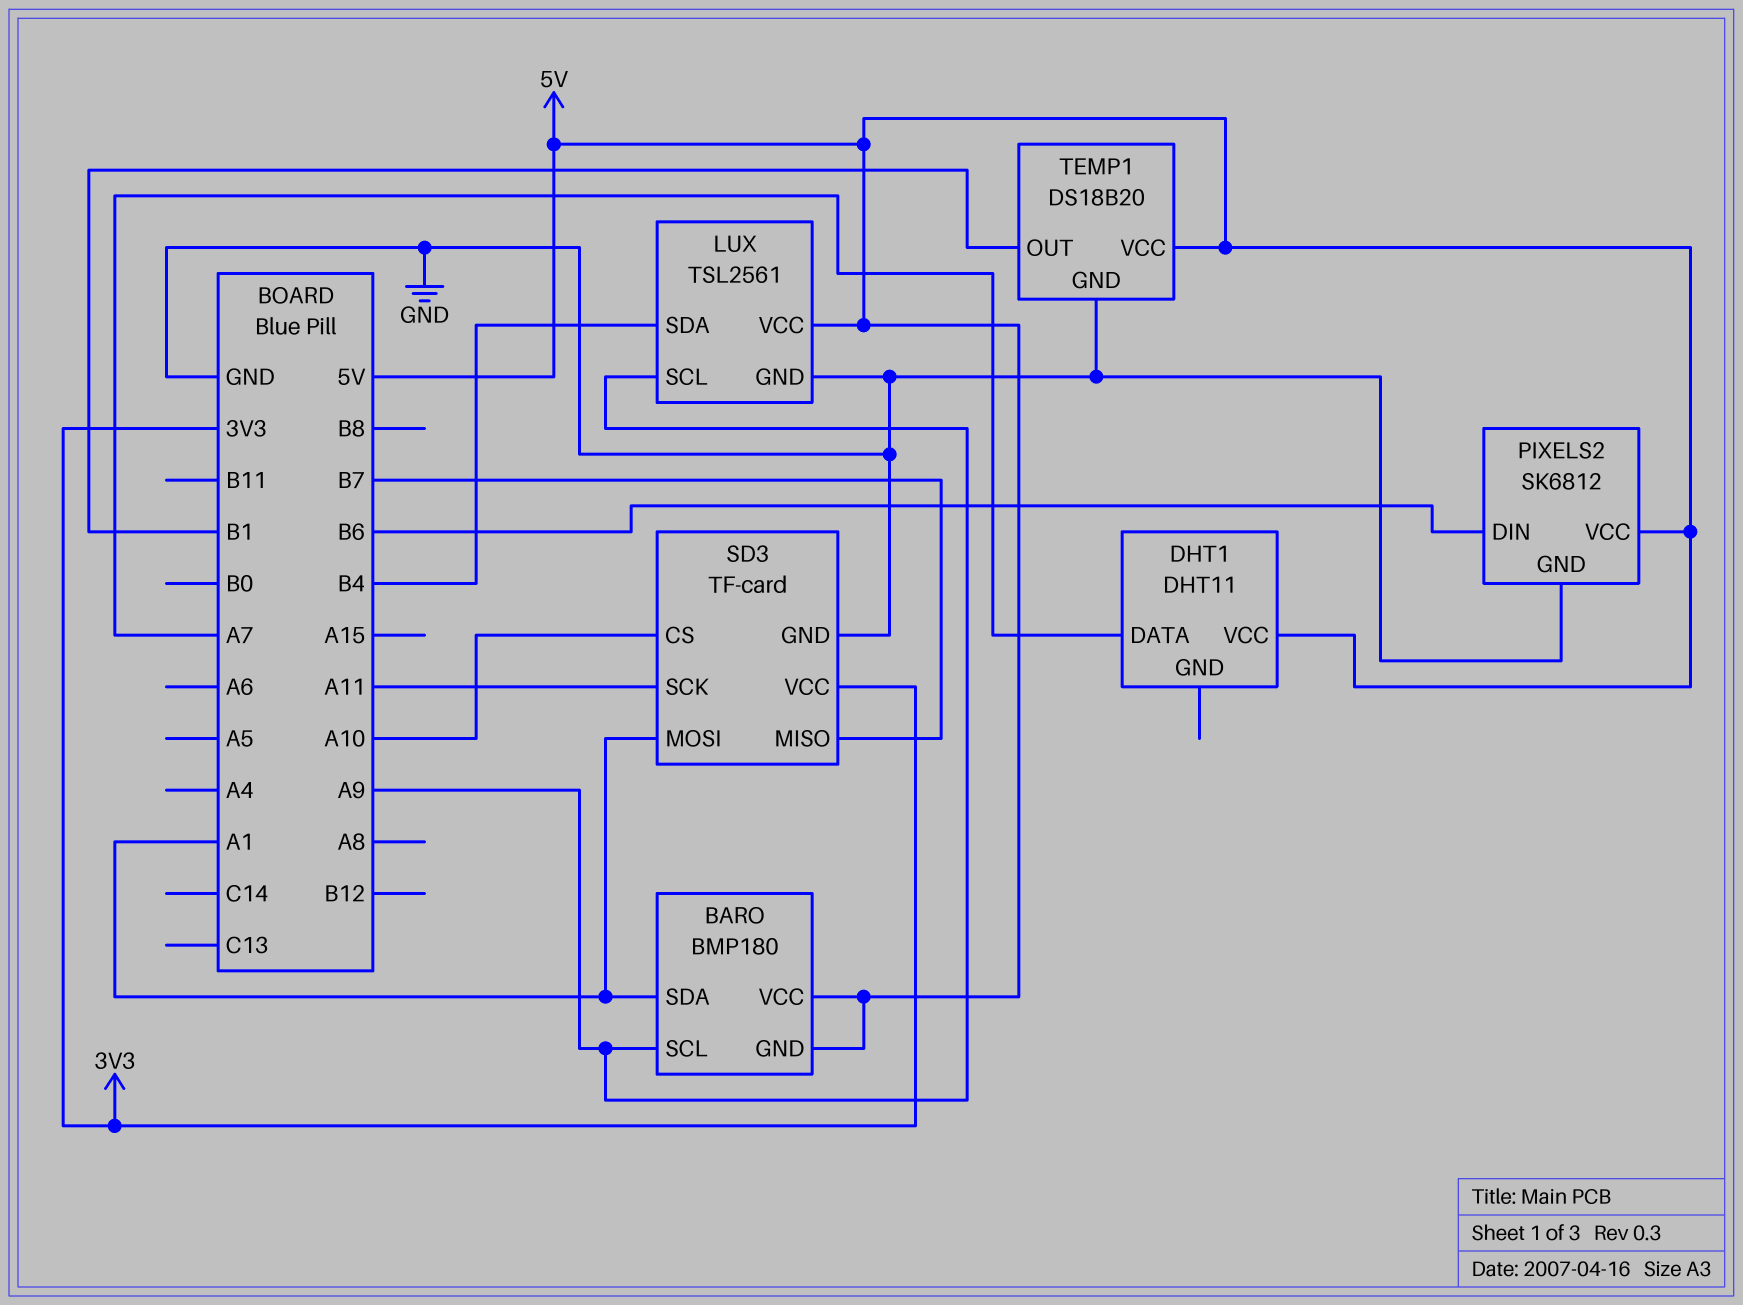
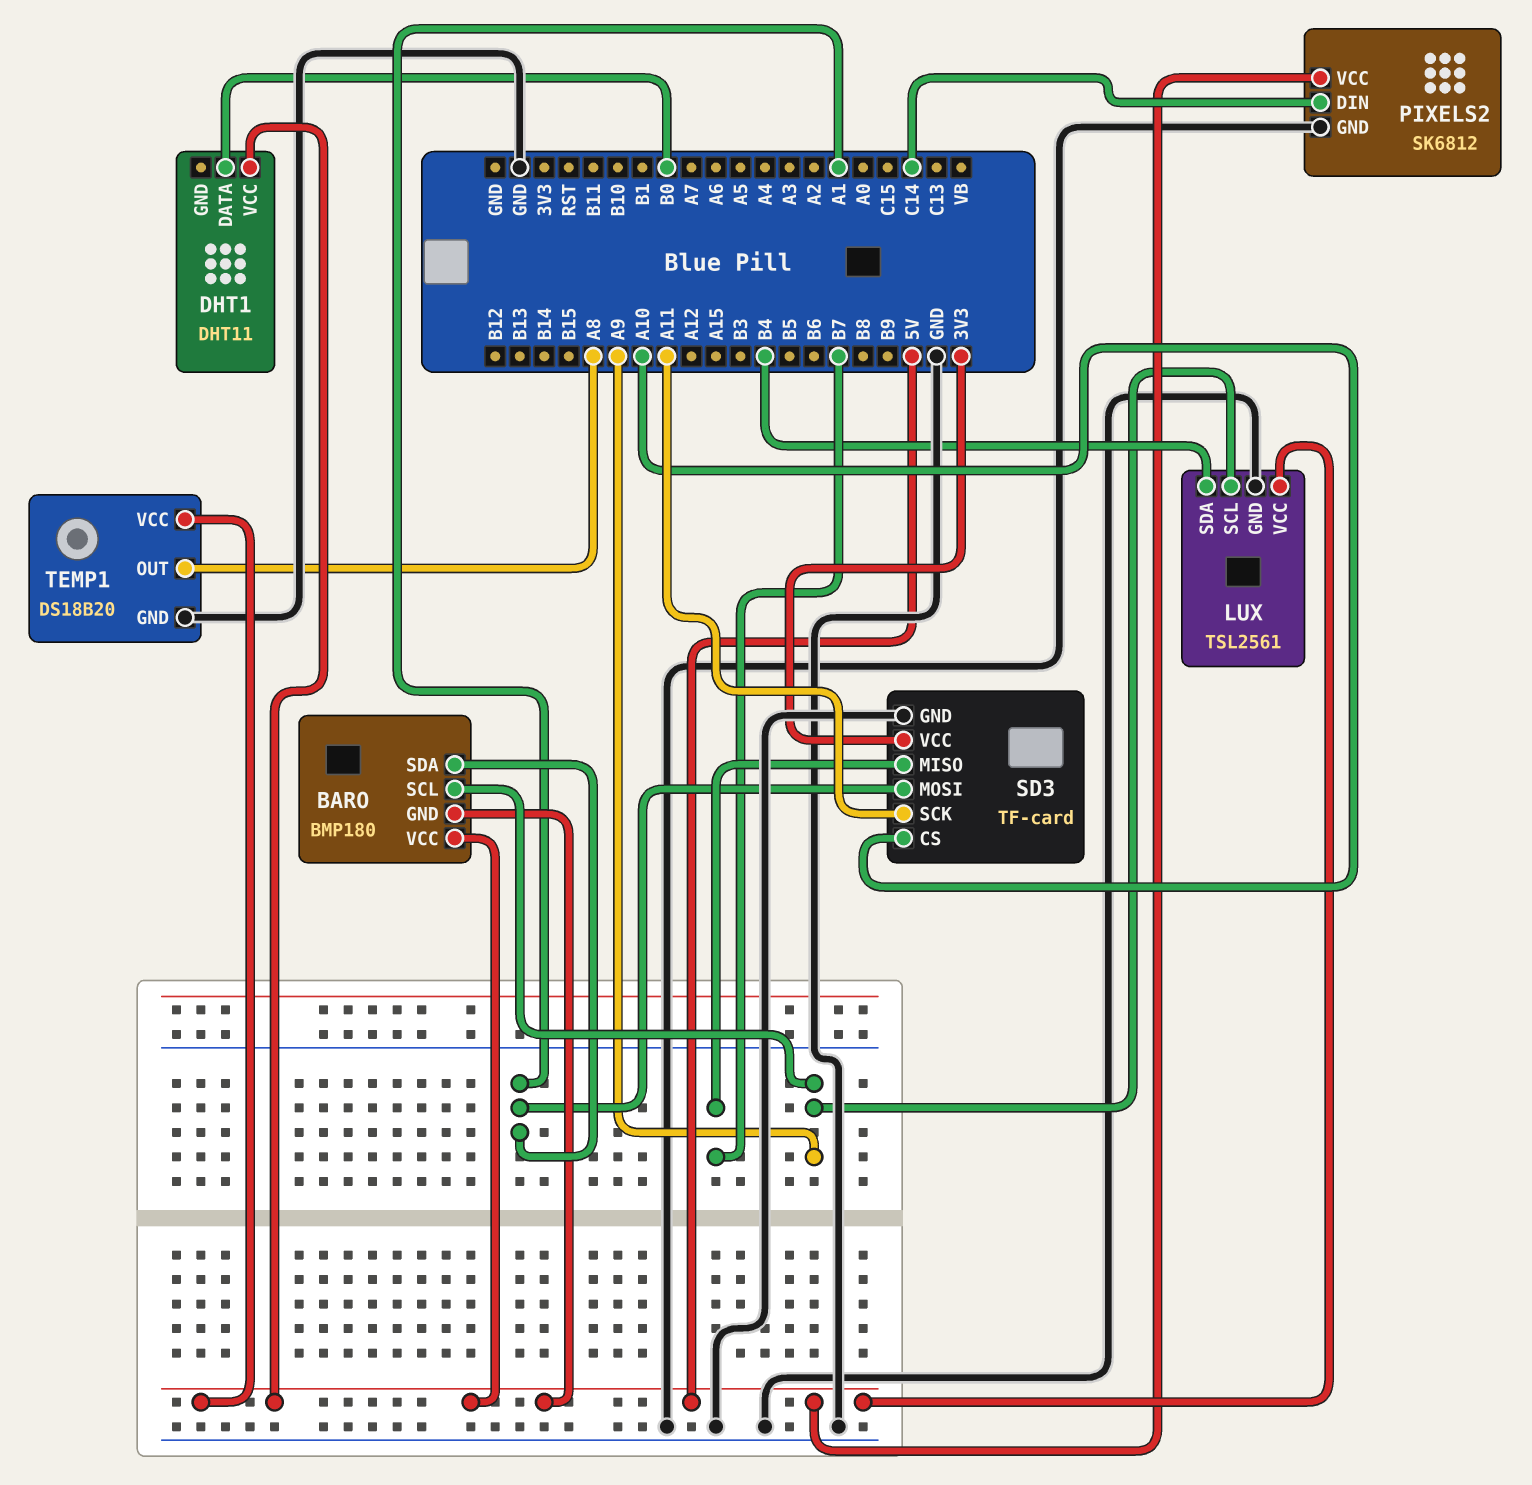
DHT1 pin DATA: A7 -> B0
PIXELS2 pin DIN: B6 -> C14
TEMP1 pin OUT: B1 -> A8

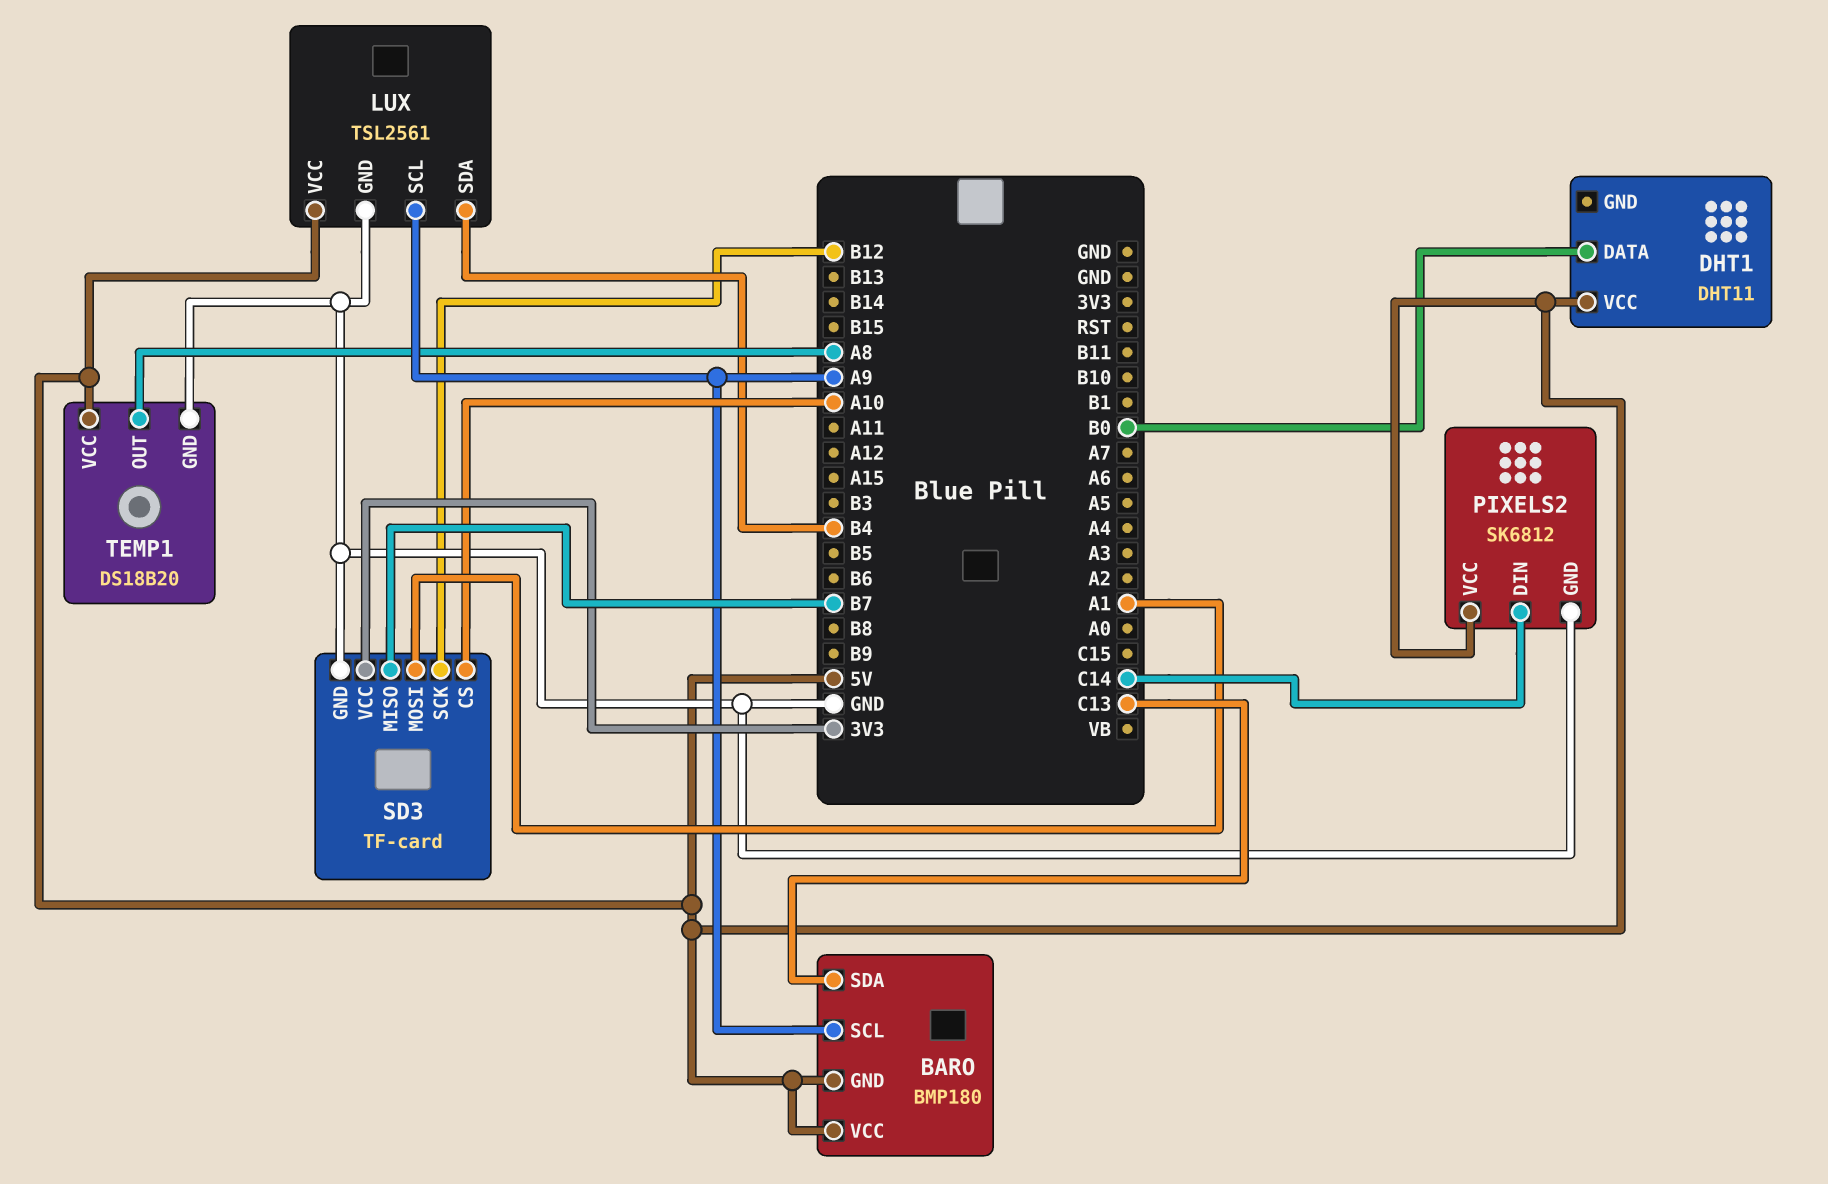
BARO pin SDA: A1 -> C13
SD3 pin SCK: A11 -> B12

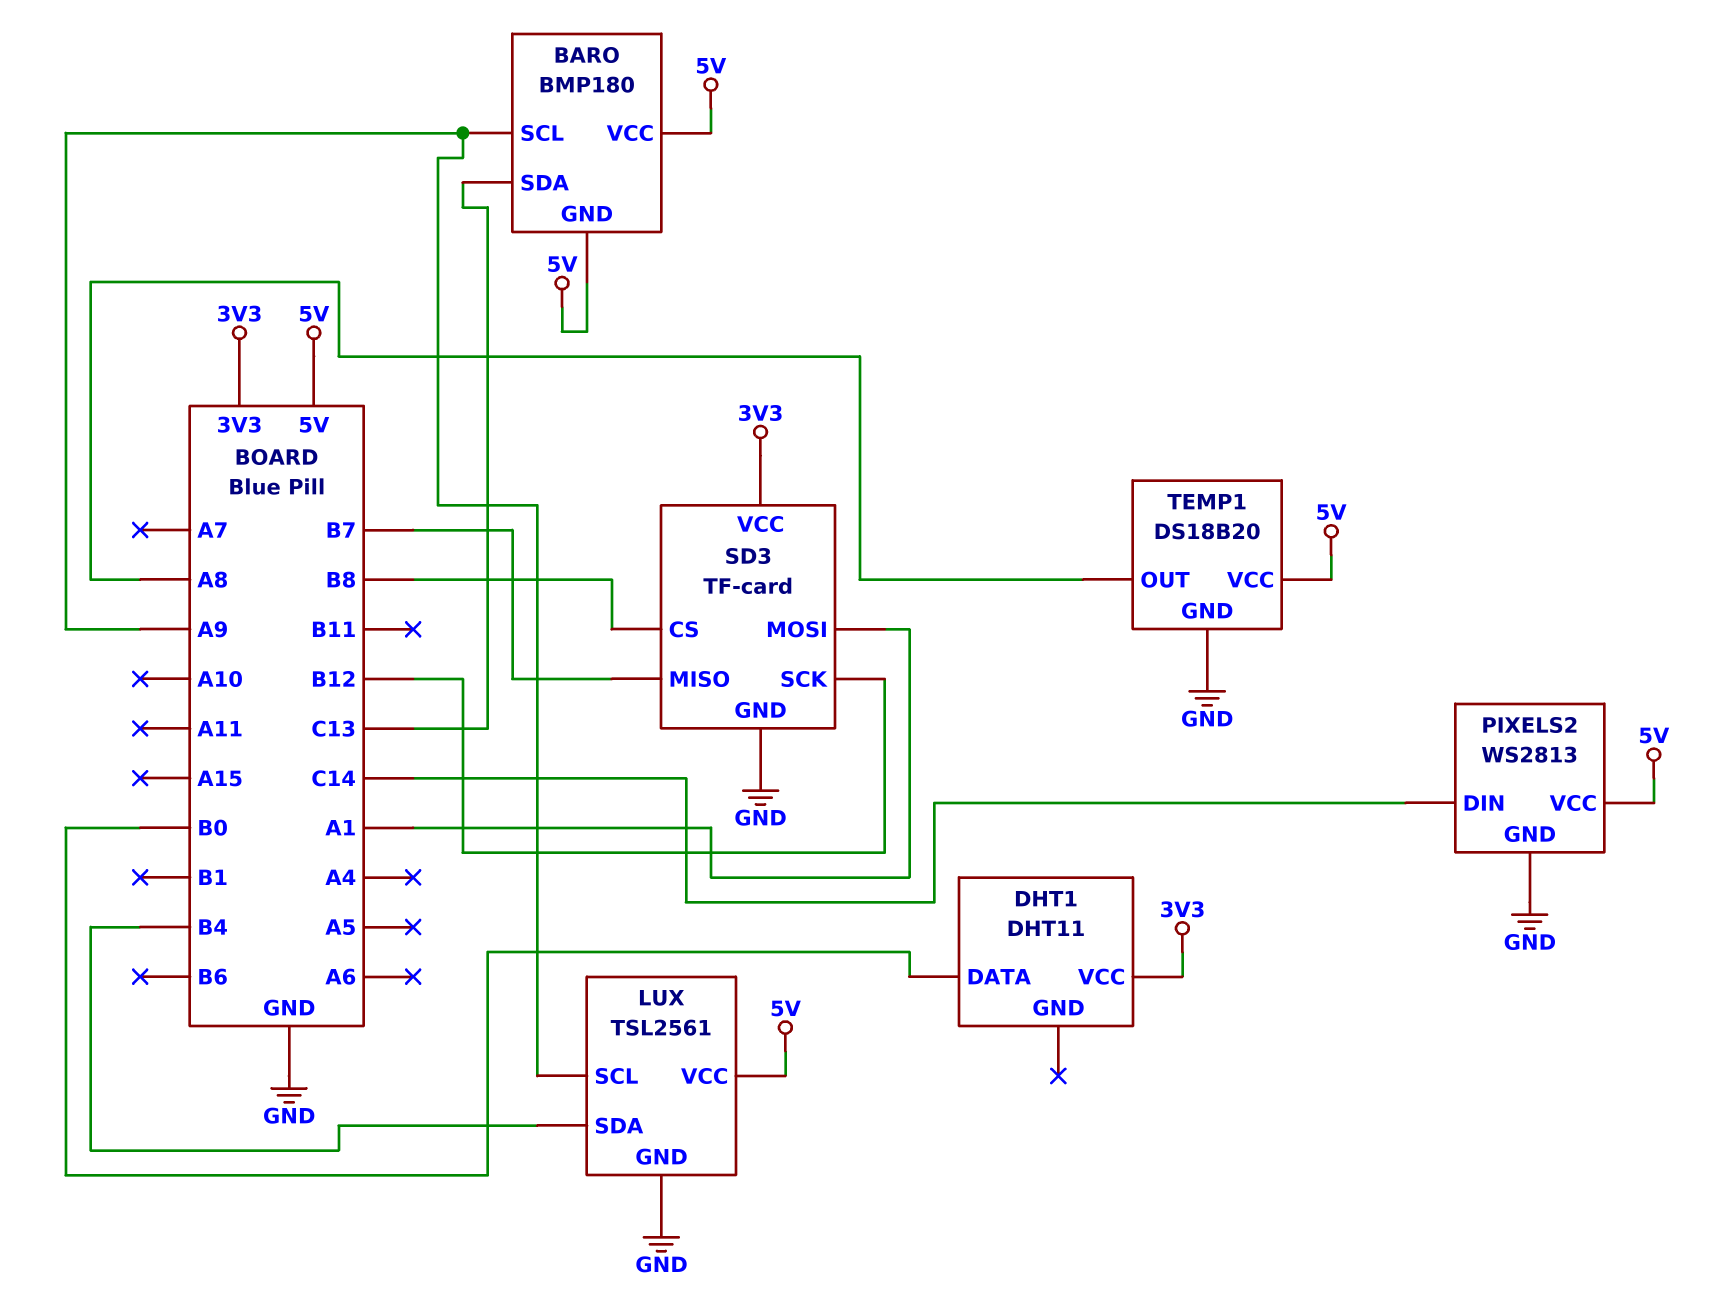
DHT1 pin VCC: 5V -> 3V3
PIXELS2: SK6812 -> WS2813
SD3 pin CS: A10 -> B8

